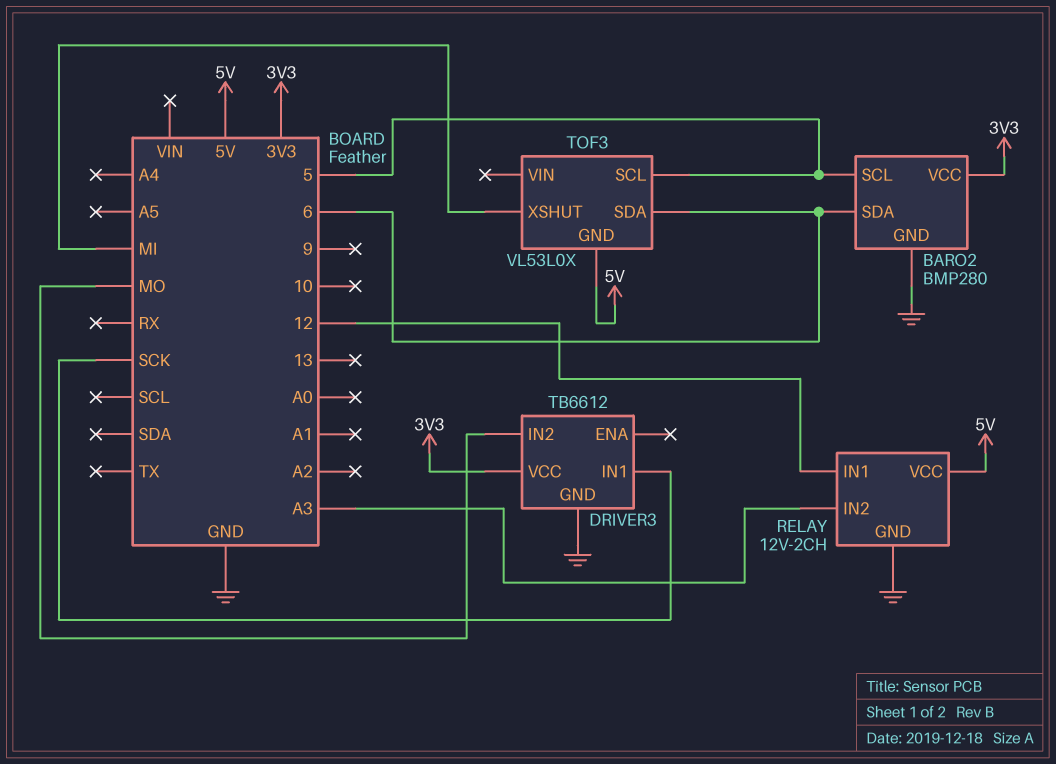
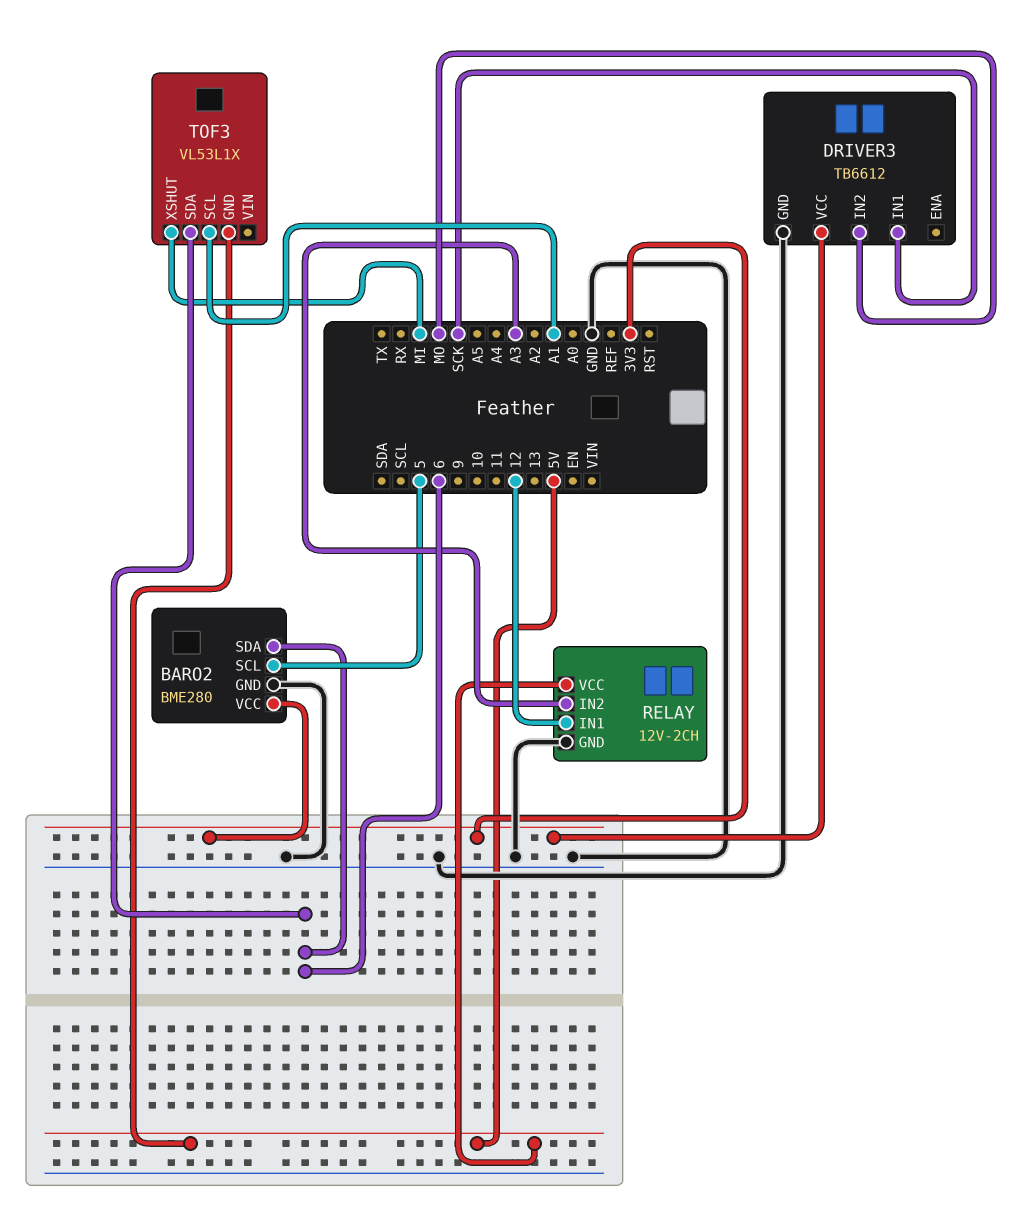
BARO2: BMP280 -> BME280
TOF3: VL53L0X -> VL53L1X
TOF3 pin SCL: 5 -> A1

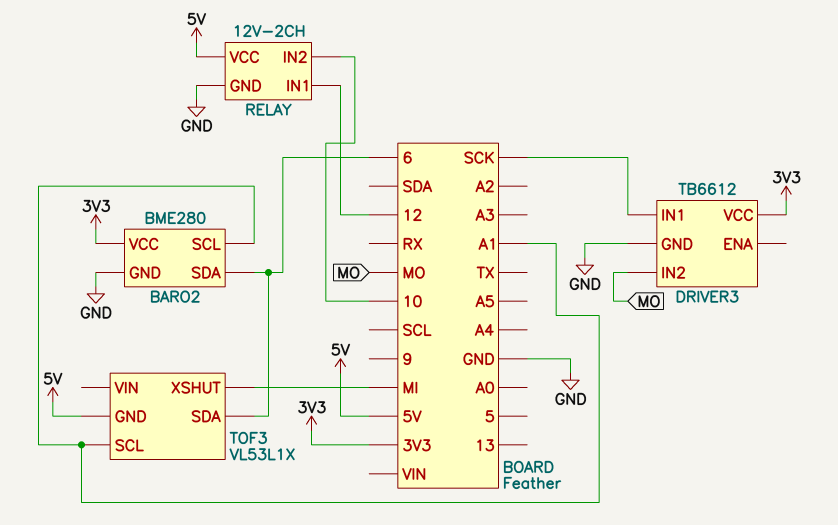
BARO2 pin SCL: 5 -> A1
RELAY pin IN2: A3 -> 10

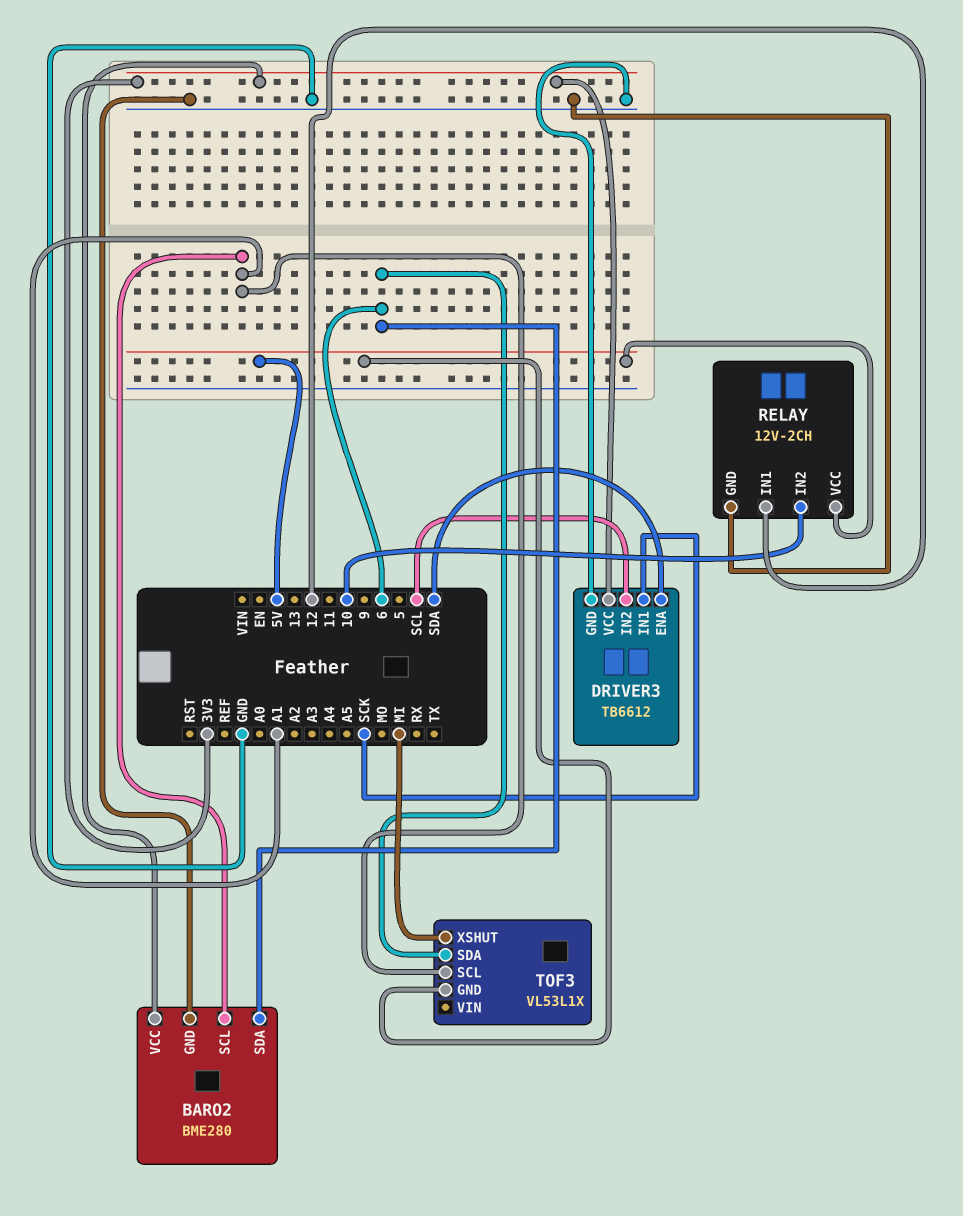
DRIVER3 pin ENA: none -> SDA
DRIVER3 pin IN2: MO -> SCL

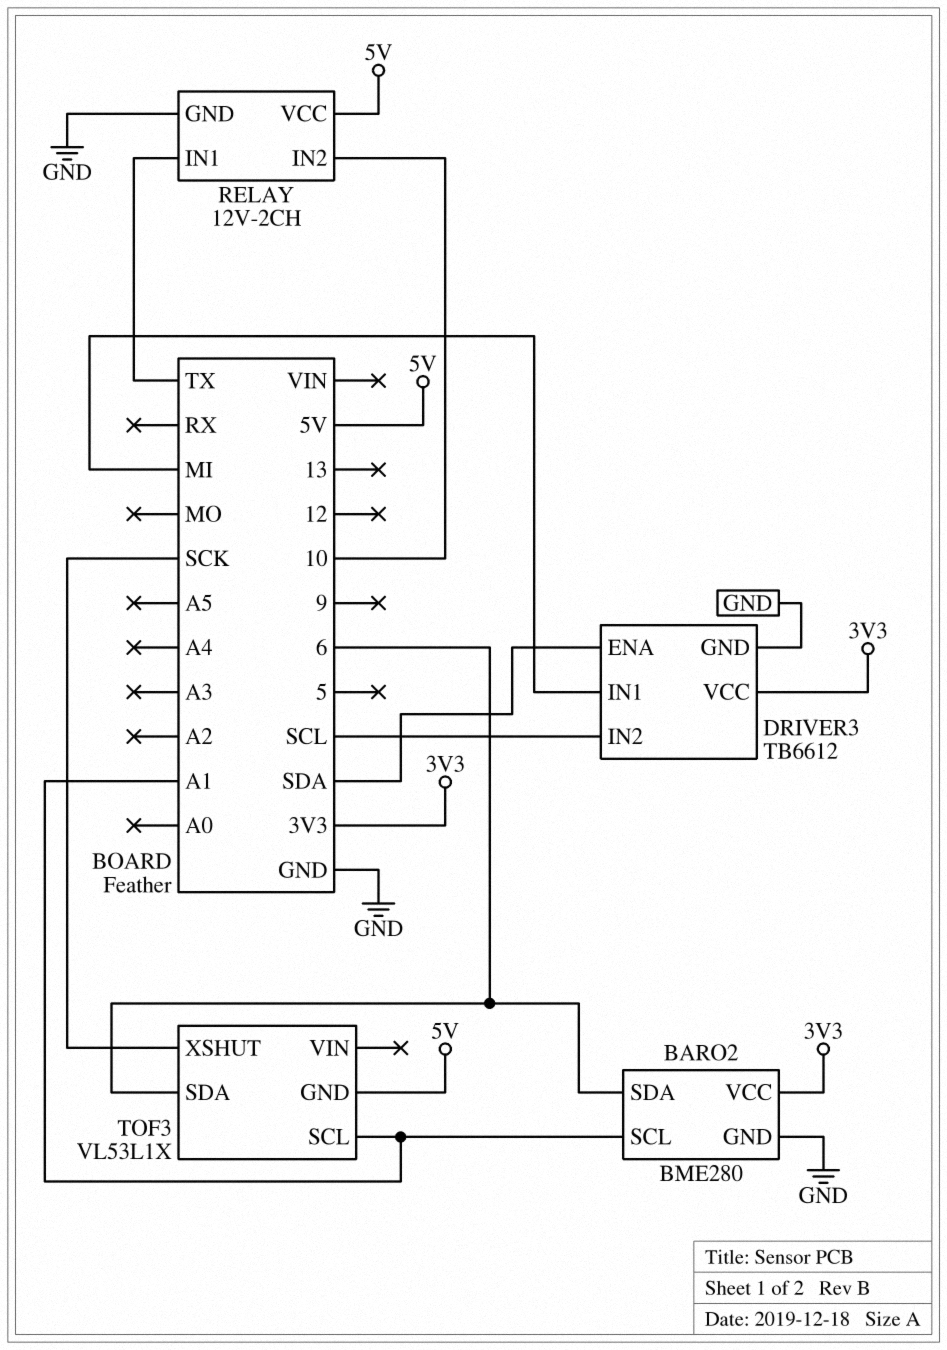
DRIVER3 pin IN1: SCK -> MI
RELAY pin IN1: 12 -> TX
TOF3 pin XSHUT: MI -> SCK

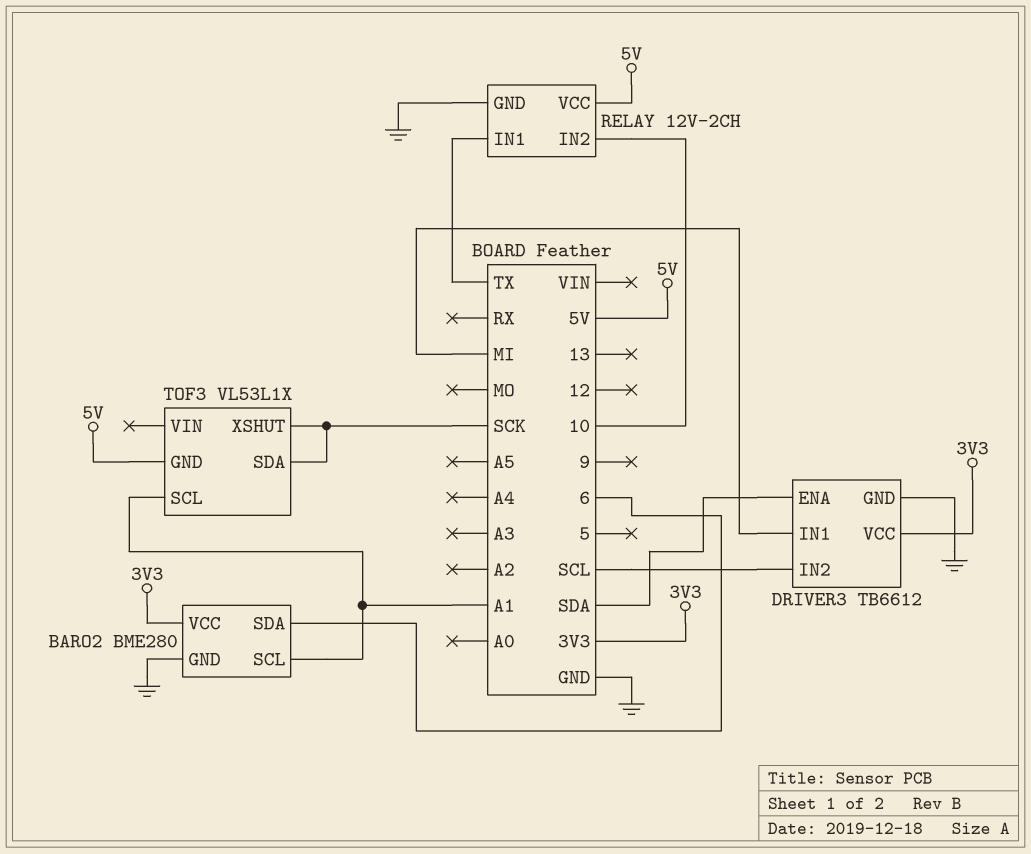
TOF3 pin SDA: 6 -> SCK

